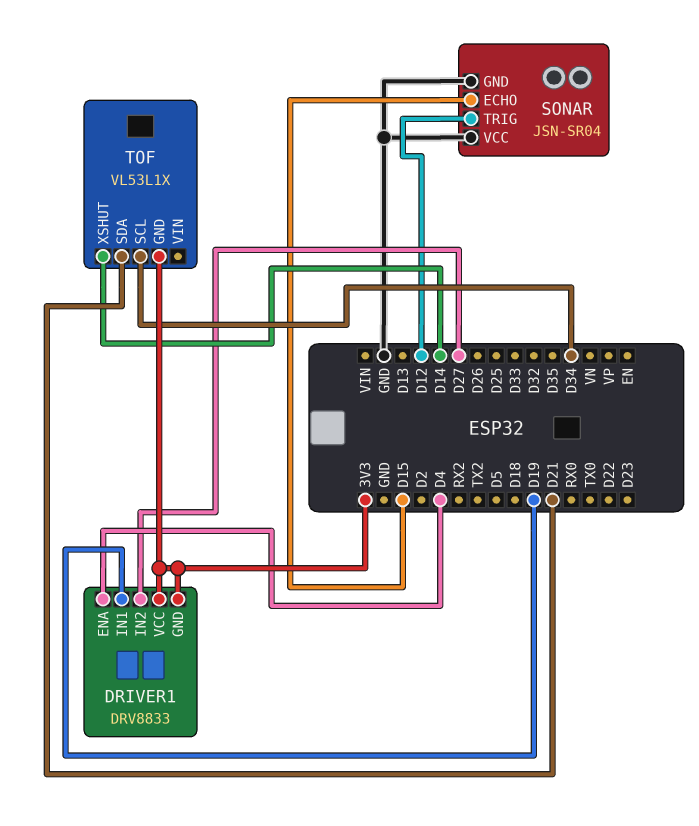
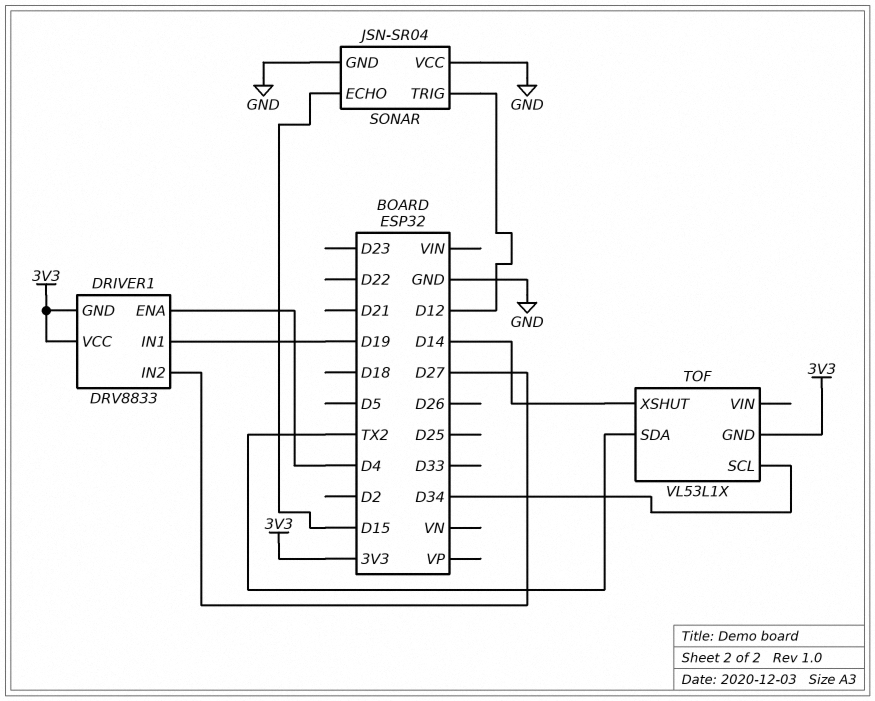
TOF pin SDA: D21 -> TX2

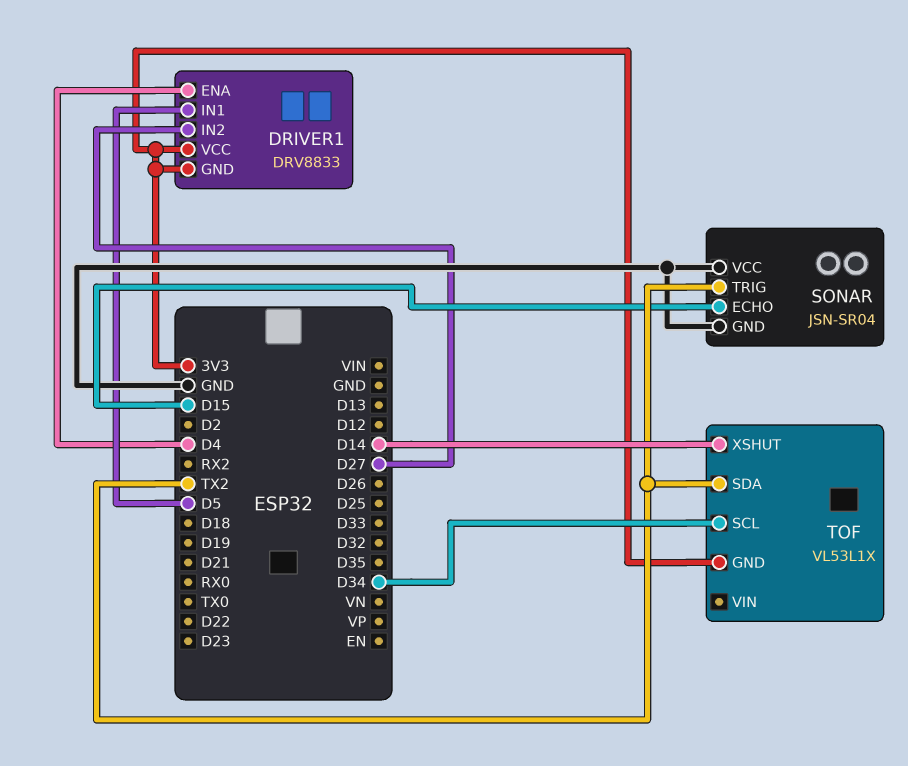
DRIVER1 pin IN1: D19 -> D5
SONAR pin TRIG: D12 -> TX2

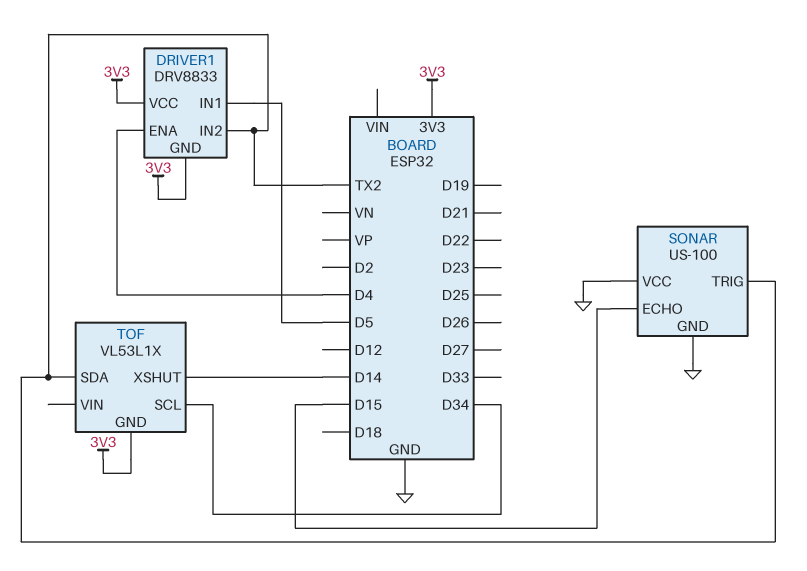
DRIVER1 pin IN2: D27 -> TX2
SONAR: JSN-SR04 -> US-100

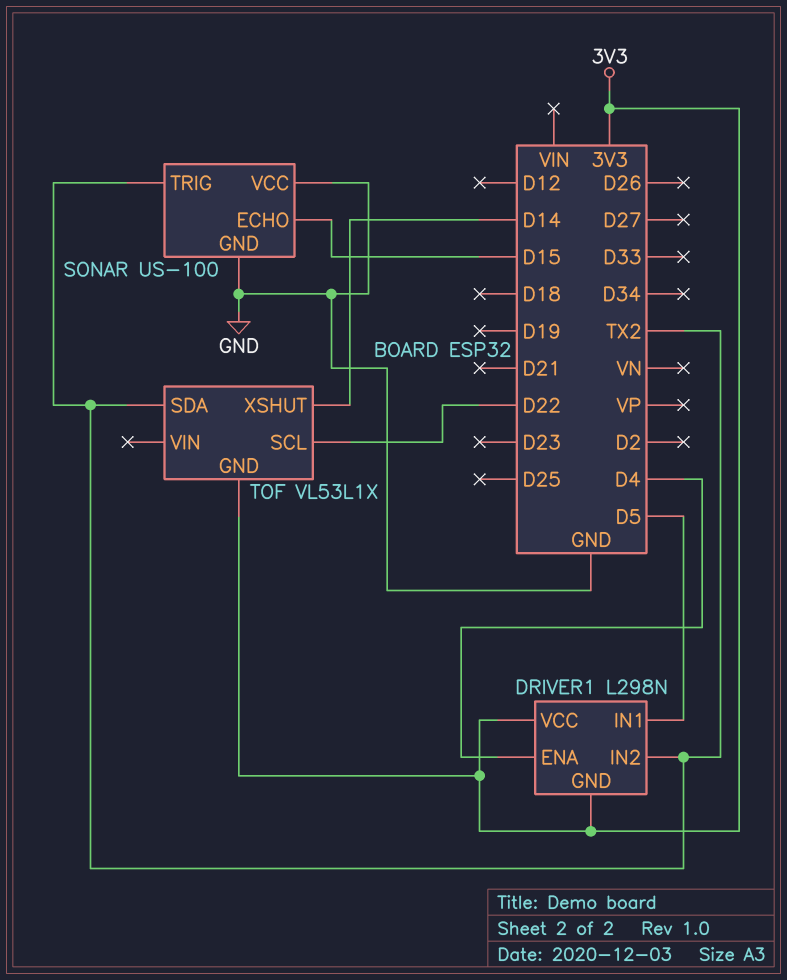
DRIVER1: DRV8833 -> L298N
TOF pin SCL: D34 -> D22

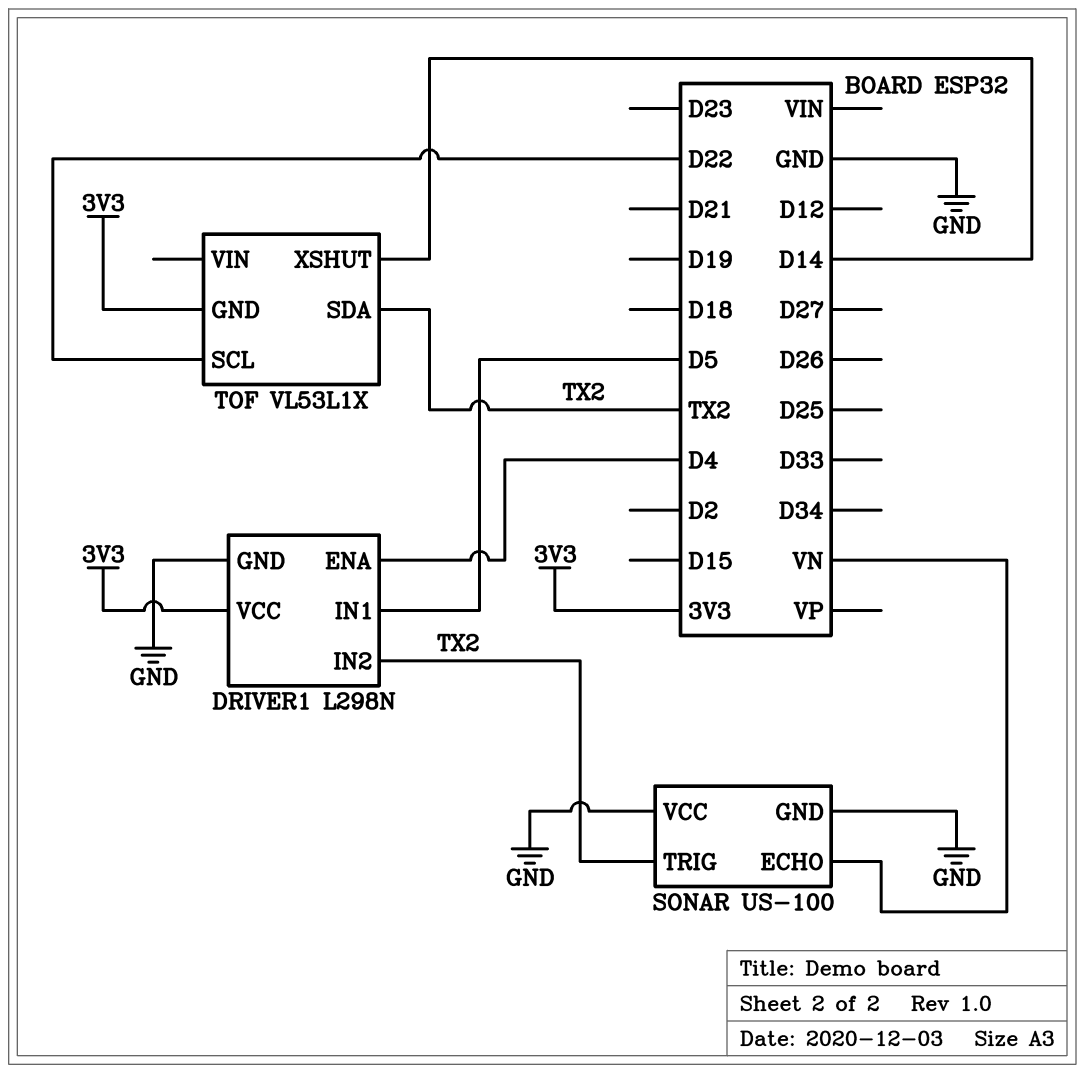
DRIVER1 pin GND: 3V3 -> GND
SONAR pin ECHO: D15 -> VN

